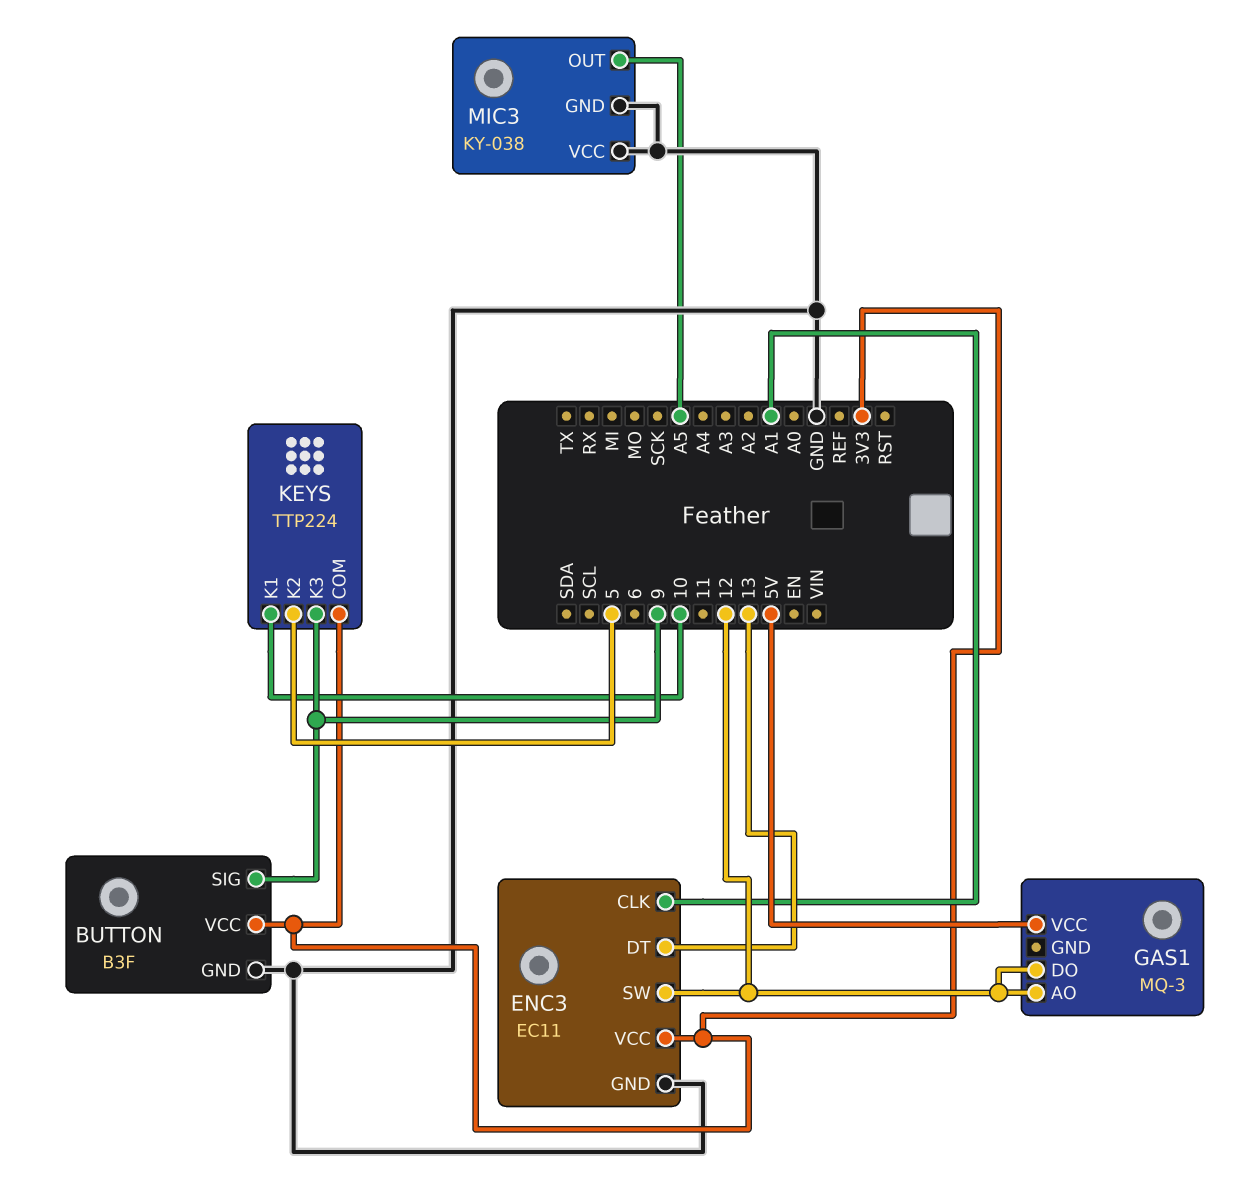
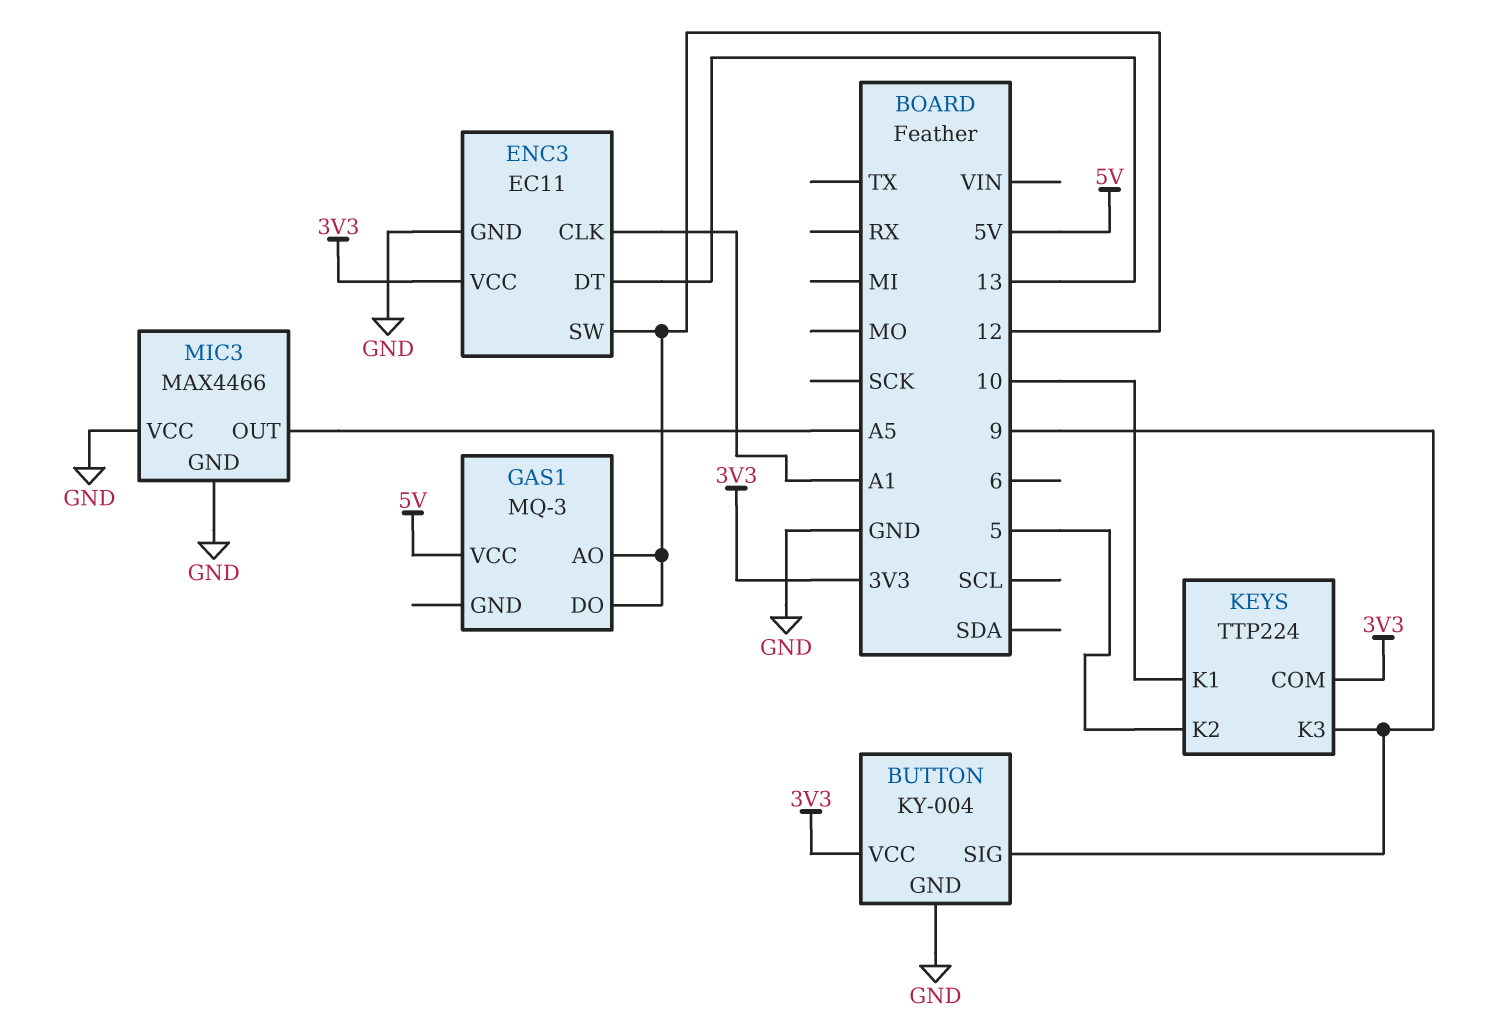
BUTTON: B3F -> KY-004
MIC3: KY-038 -> MAX4466

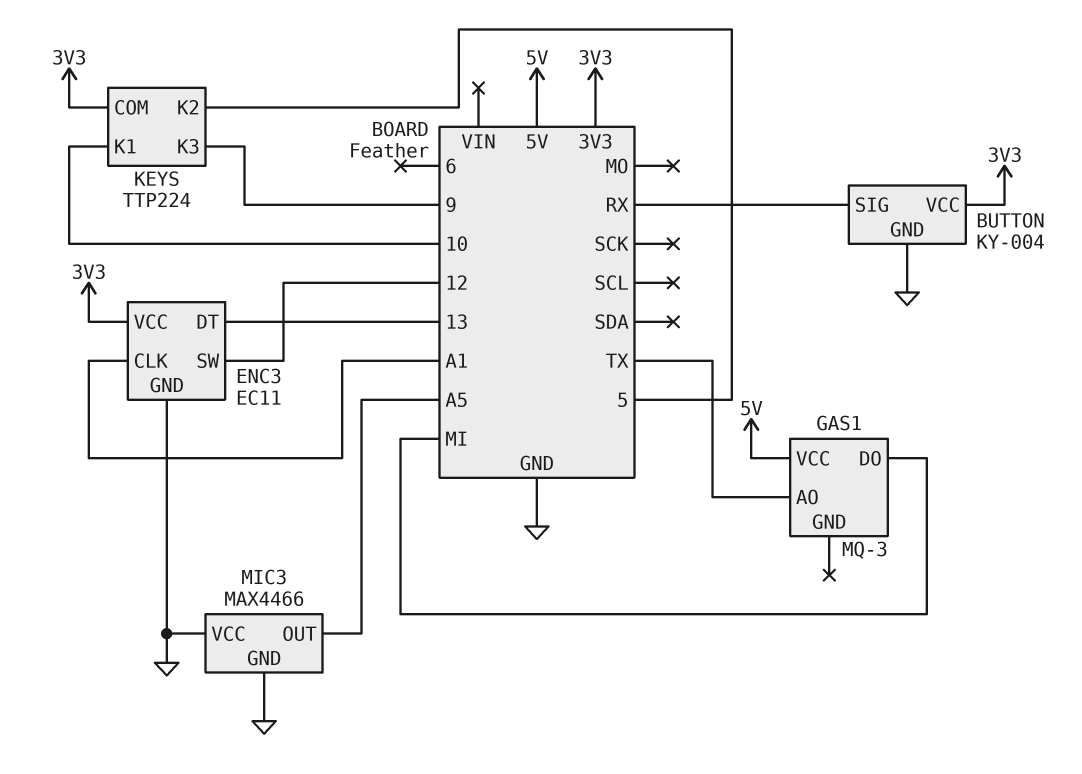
BUTTON pin SIG: 9 -> RX
GAS1 pin AO: 12 -> TX
GAS1 pin DO: 12 -> MI

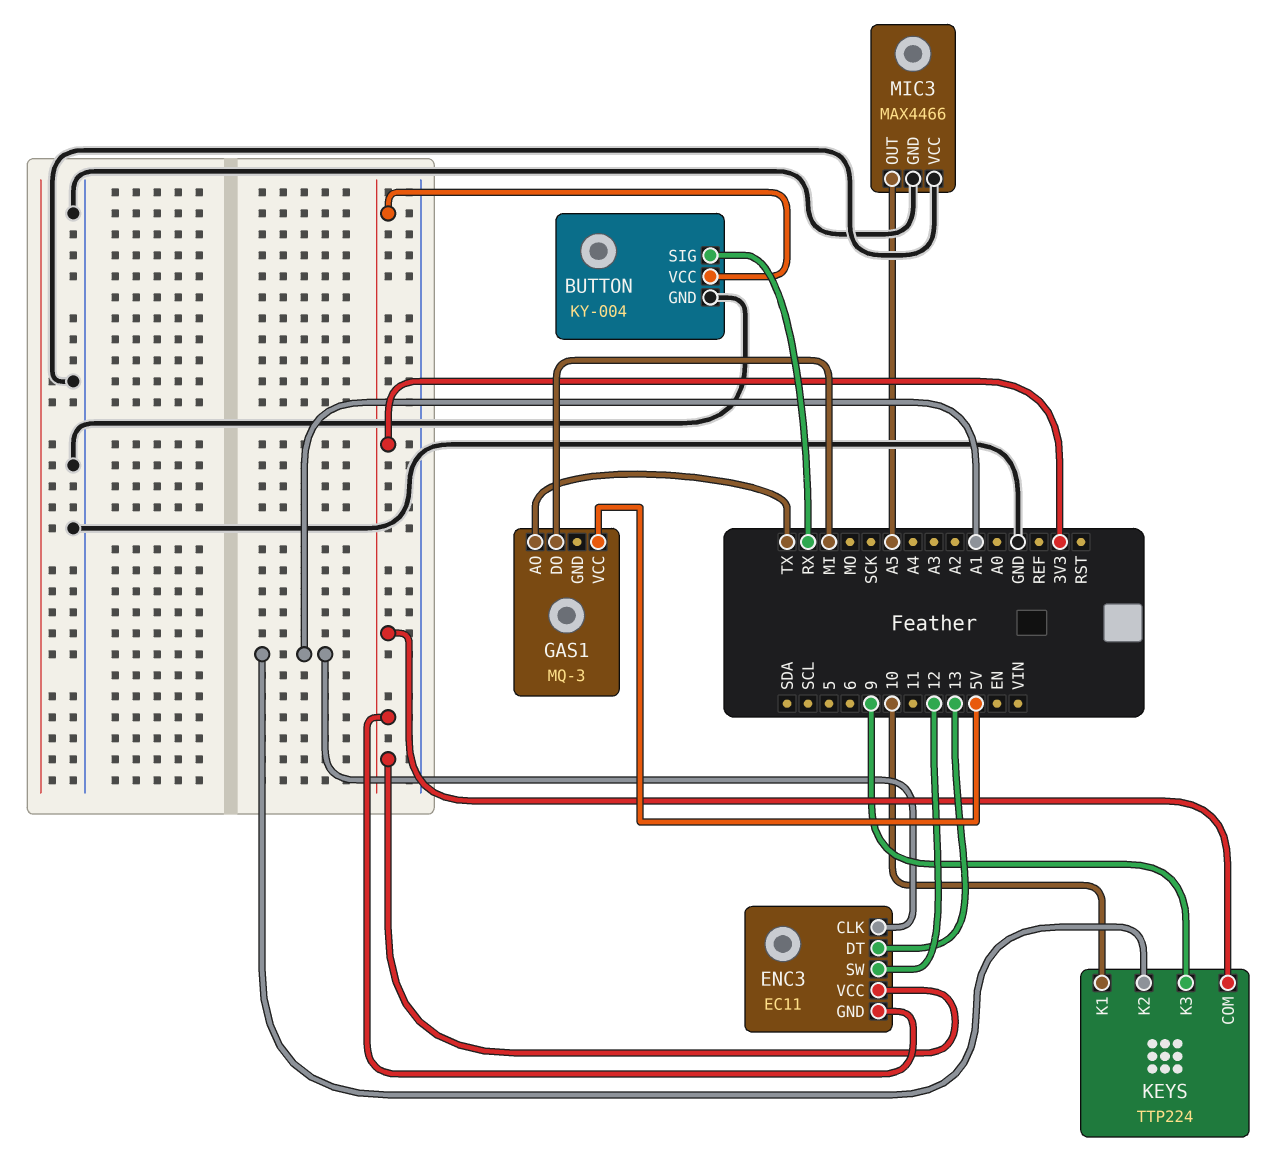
ENC3 pin GND: GND -> 3V3
KEYS pin K2: 5 -> A1

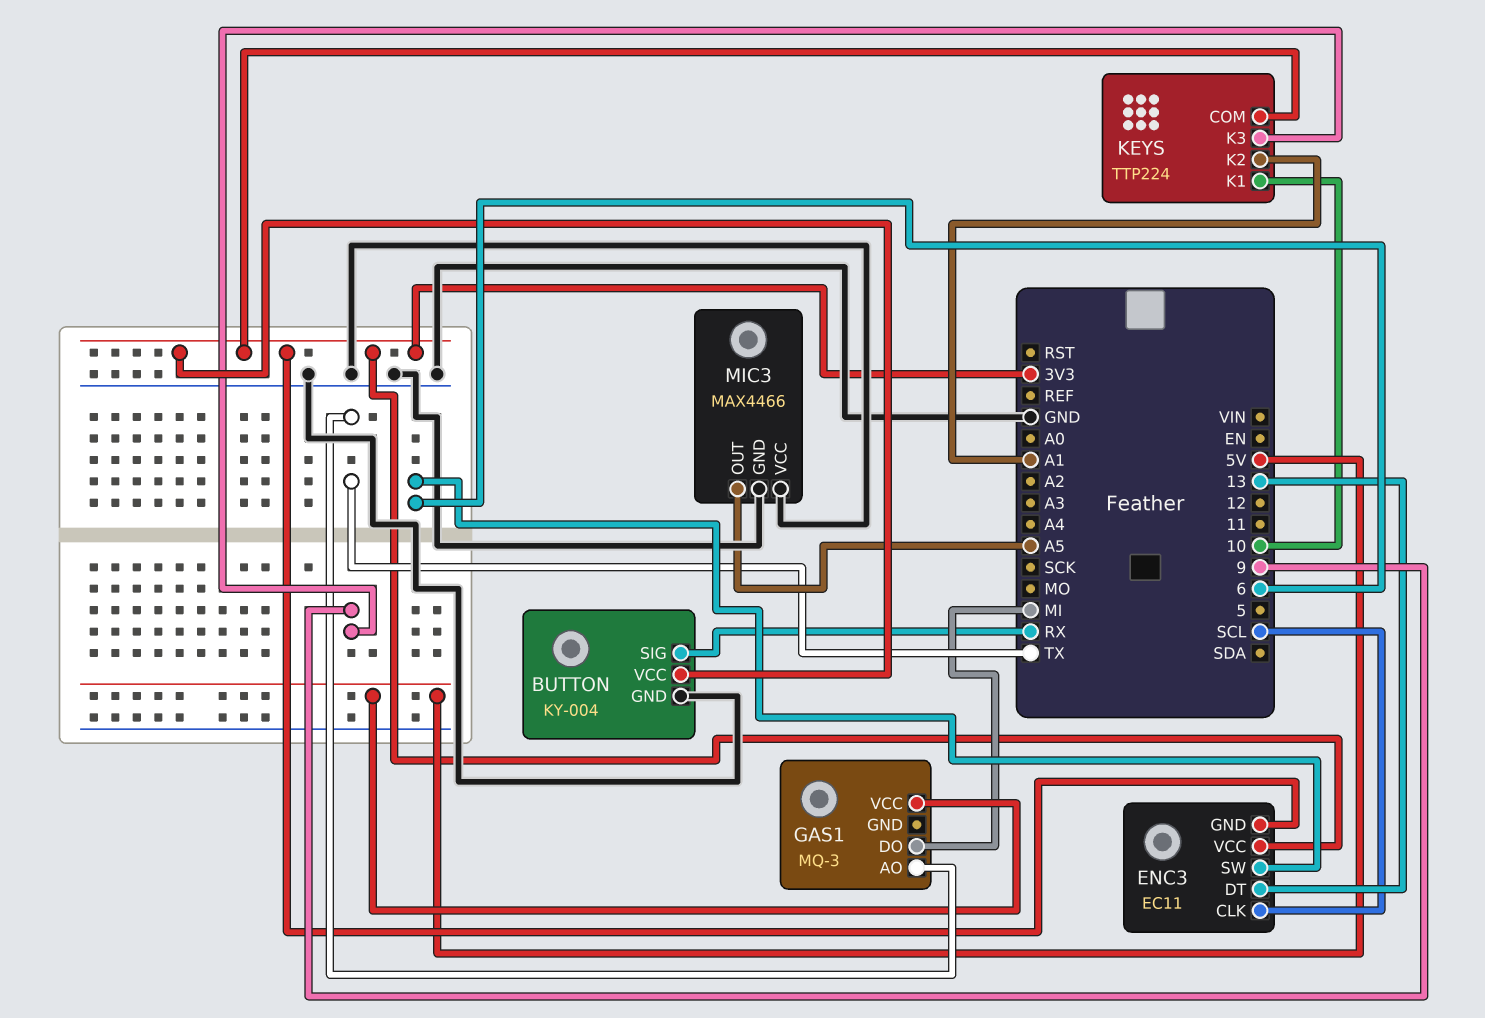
ENC3 pin CLK: A1 -> SCL
ENC3 pin SW: 12 -> 6

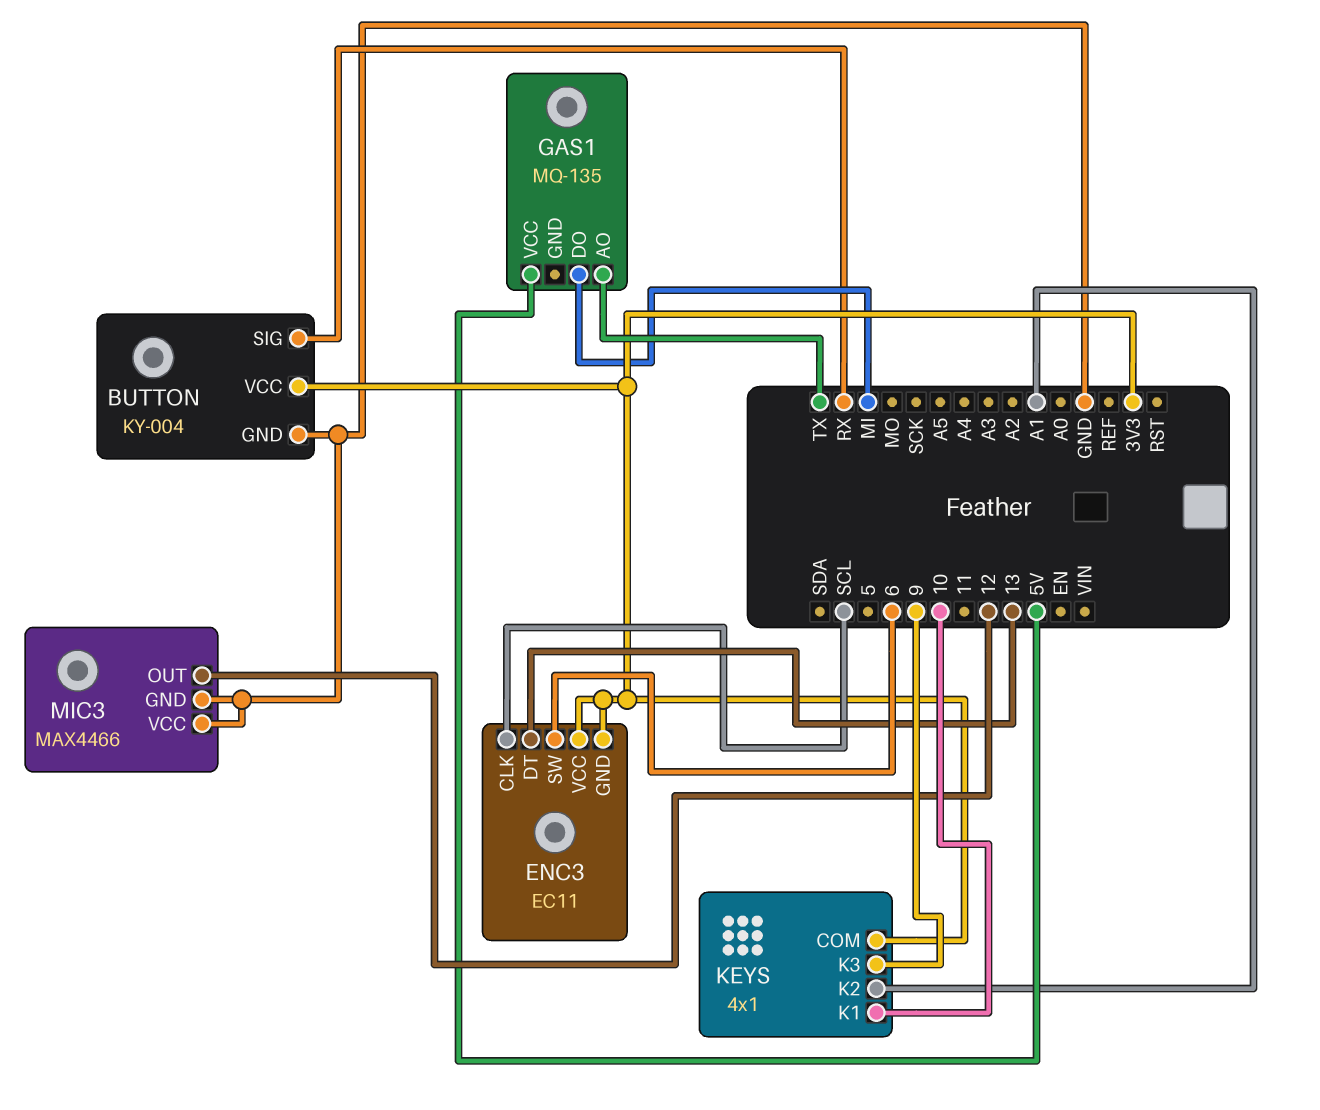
GAS1: MQ-3 -> MQ-135
KEYS: TTP224 -> 4x1
MIC3 pin OUT: A5 -> 12

